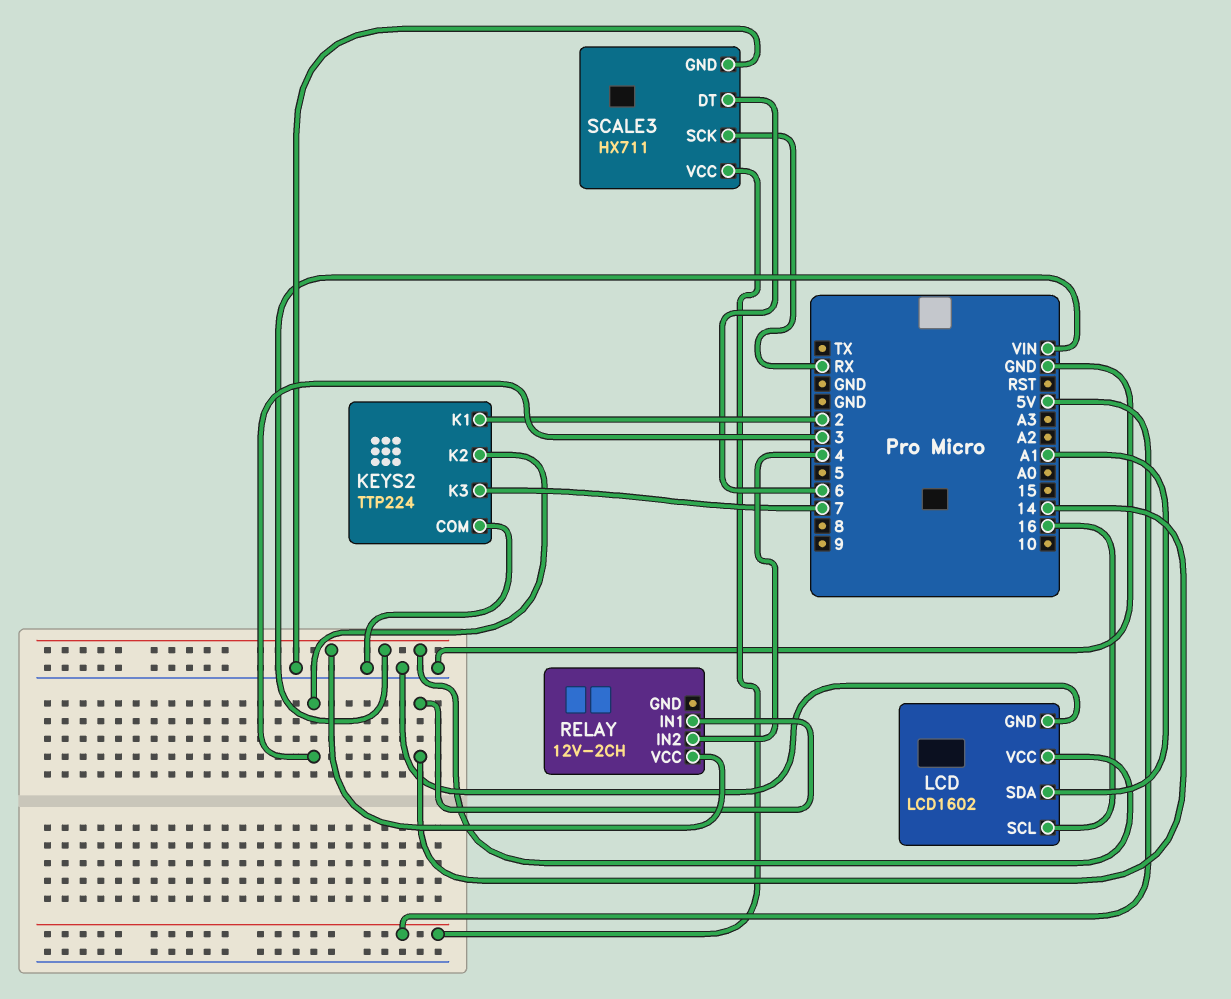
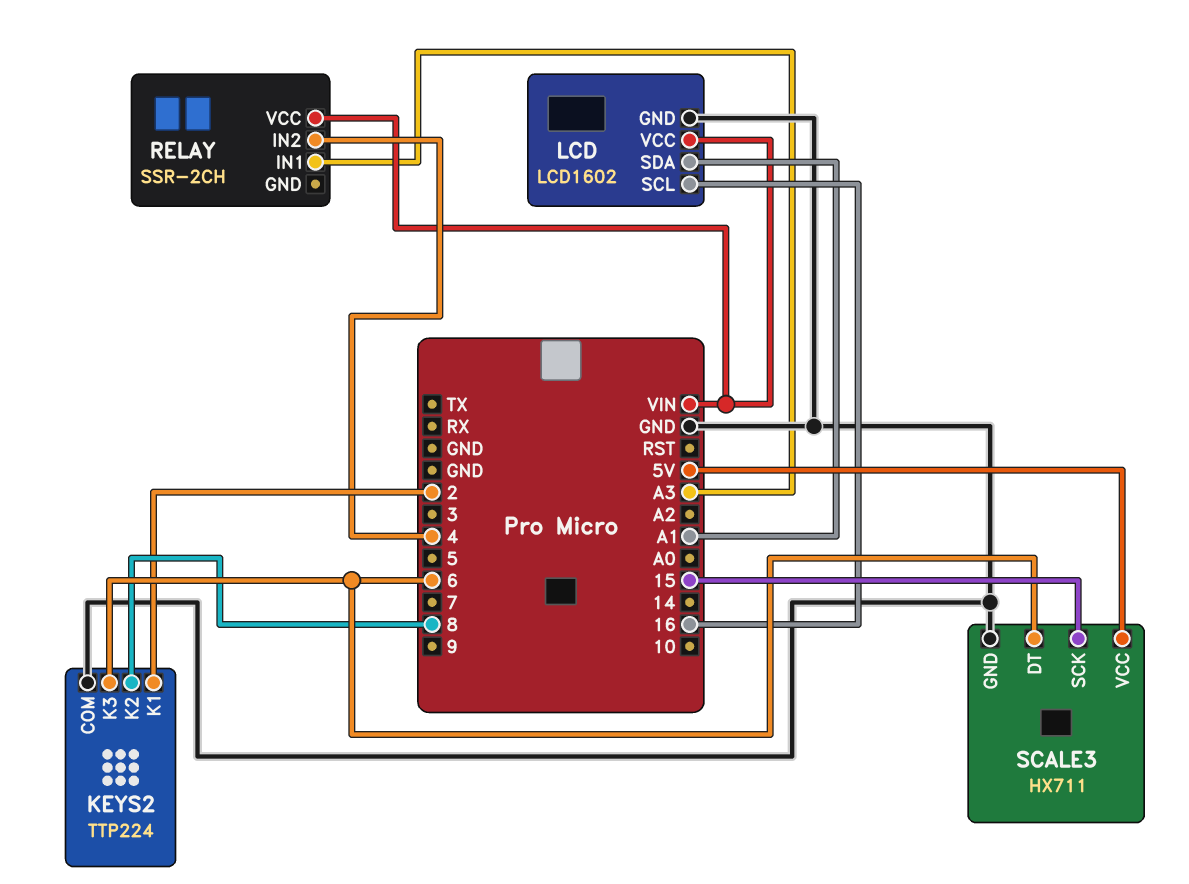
KEYS2 pin K2: 3 -> 8
KEYS2 pin K3: 7 -> 6
RELAY: 12V-2CH -> SSR-2CH
RELAY pin IN1: 14 -> A3
SCALE3 pin SCK: RX -> 15

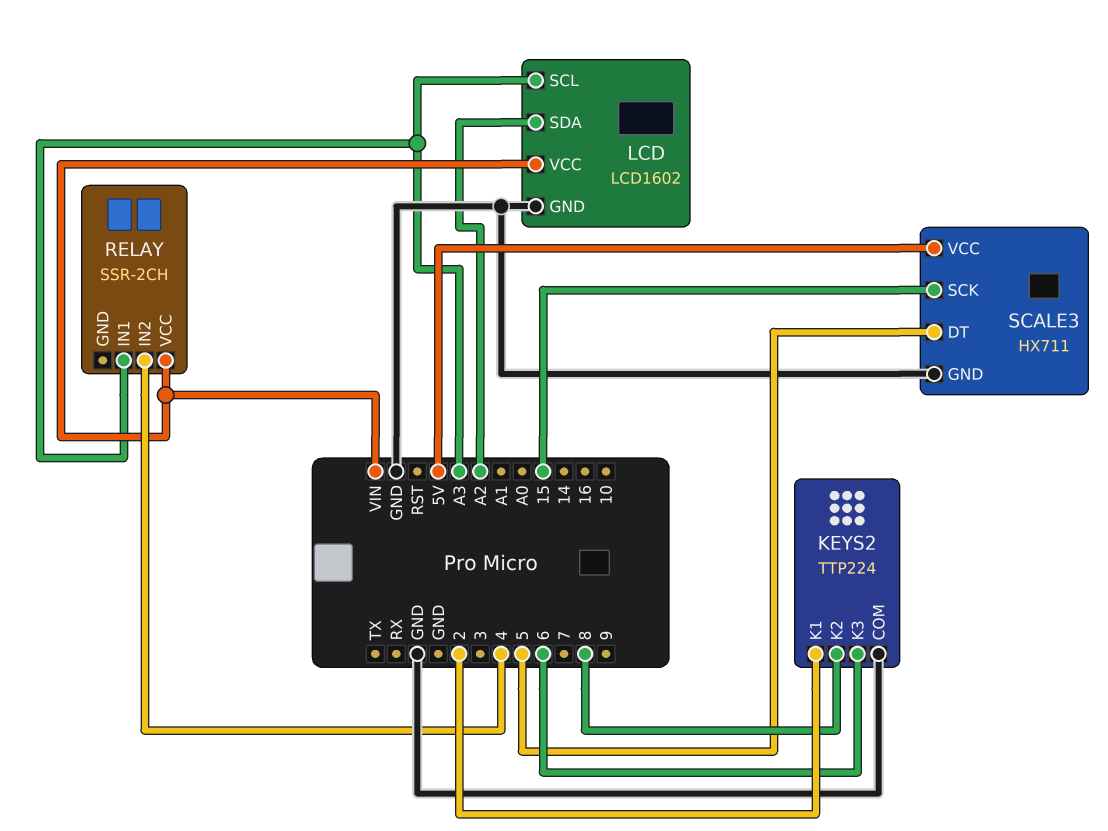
LCD pin SCL: 16 -> A3
LCD pin SDA: A1 -> A2
SCALE3 pin DT: 6 -> 5

